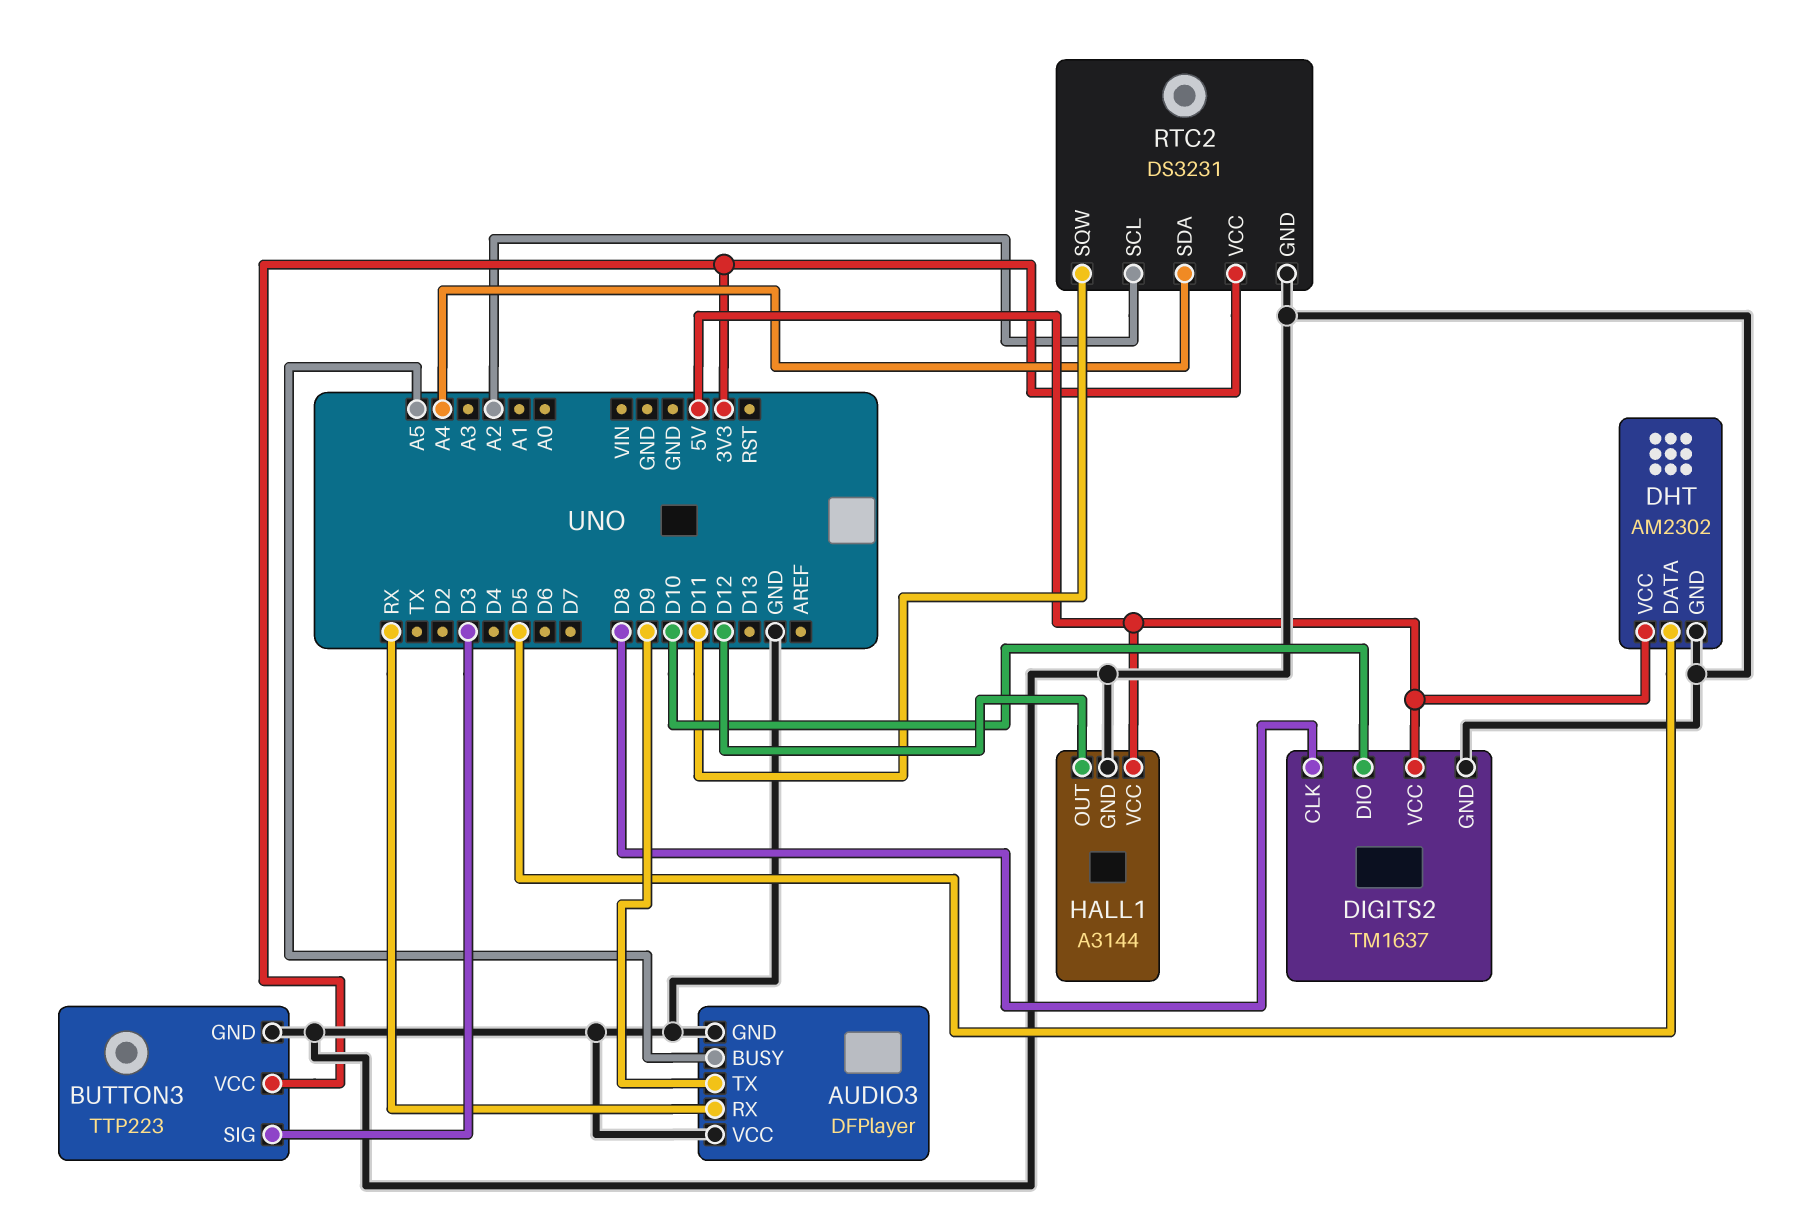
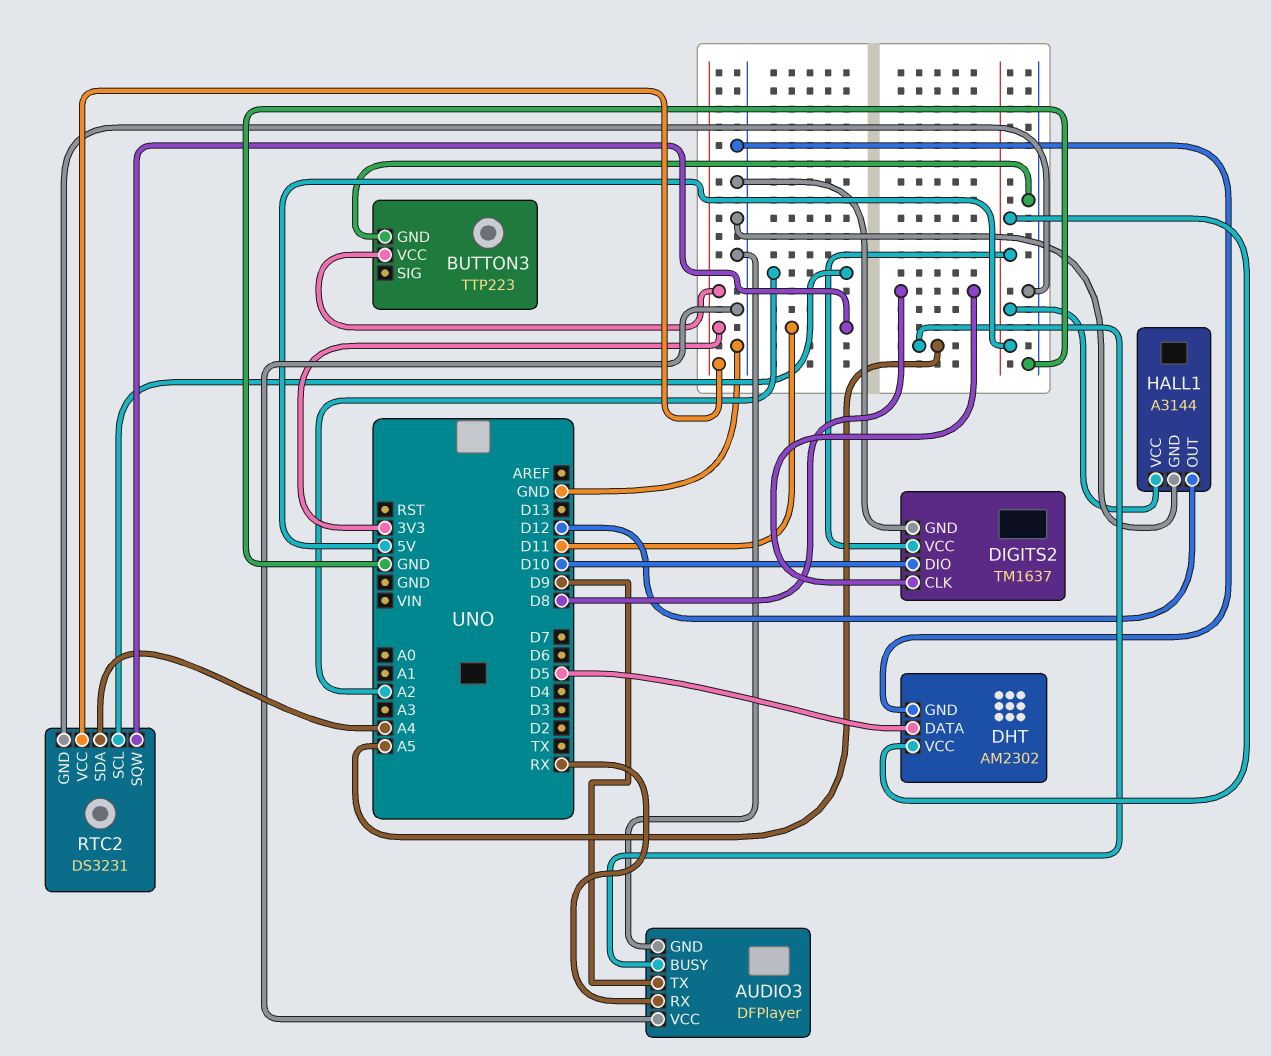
BUTTON3 pin SIG: D3 -> none

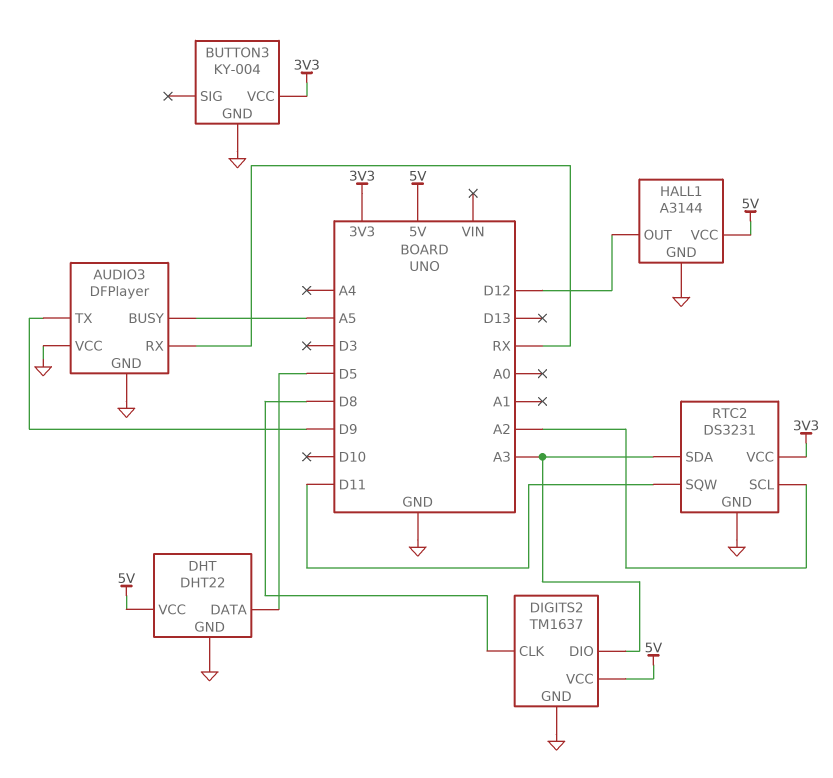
BUTTON3: TTP223 -> KY-004
DHT: AM2302 -> DHT22
DIGITS2 pin DIO: D10 -> A3
RTC2 pin SDA: A4 -> A3

